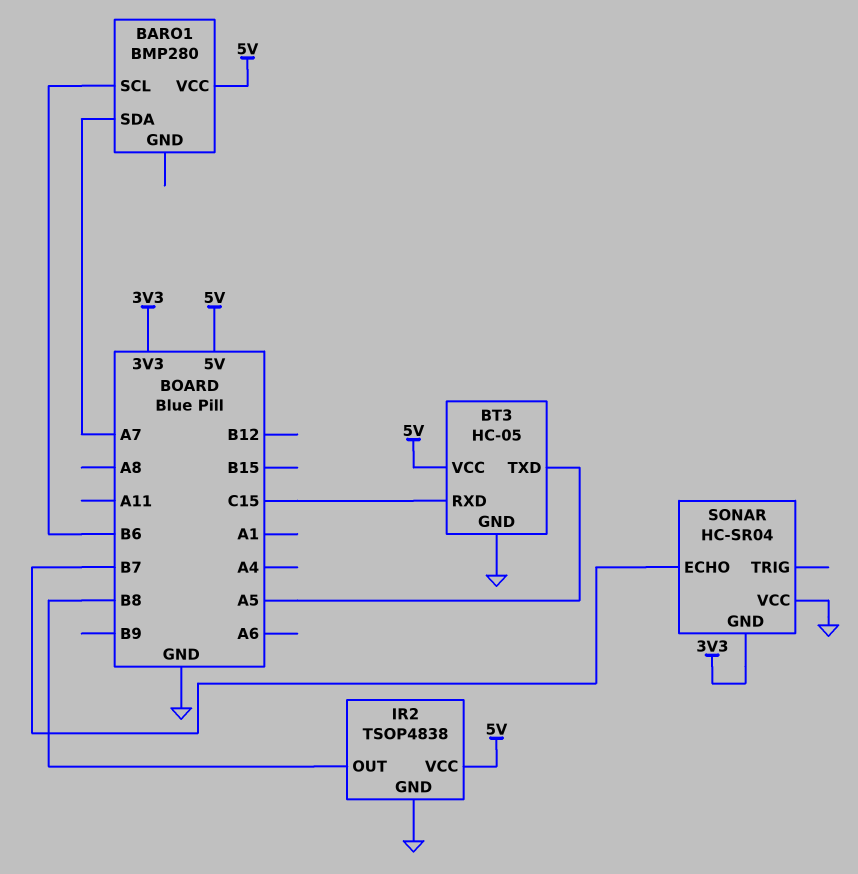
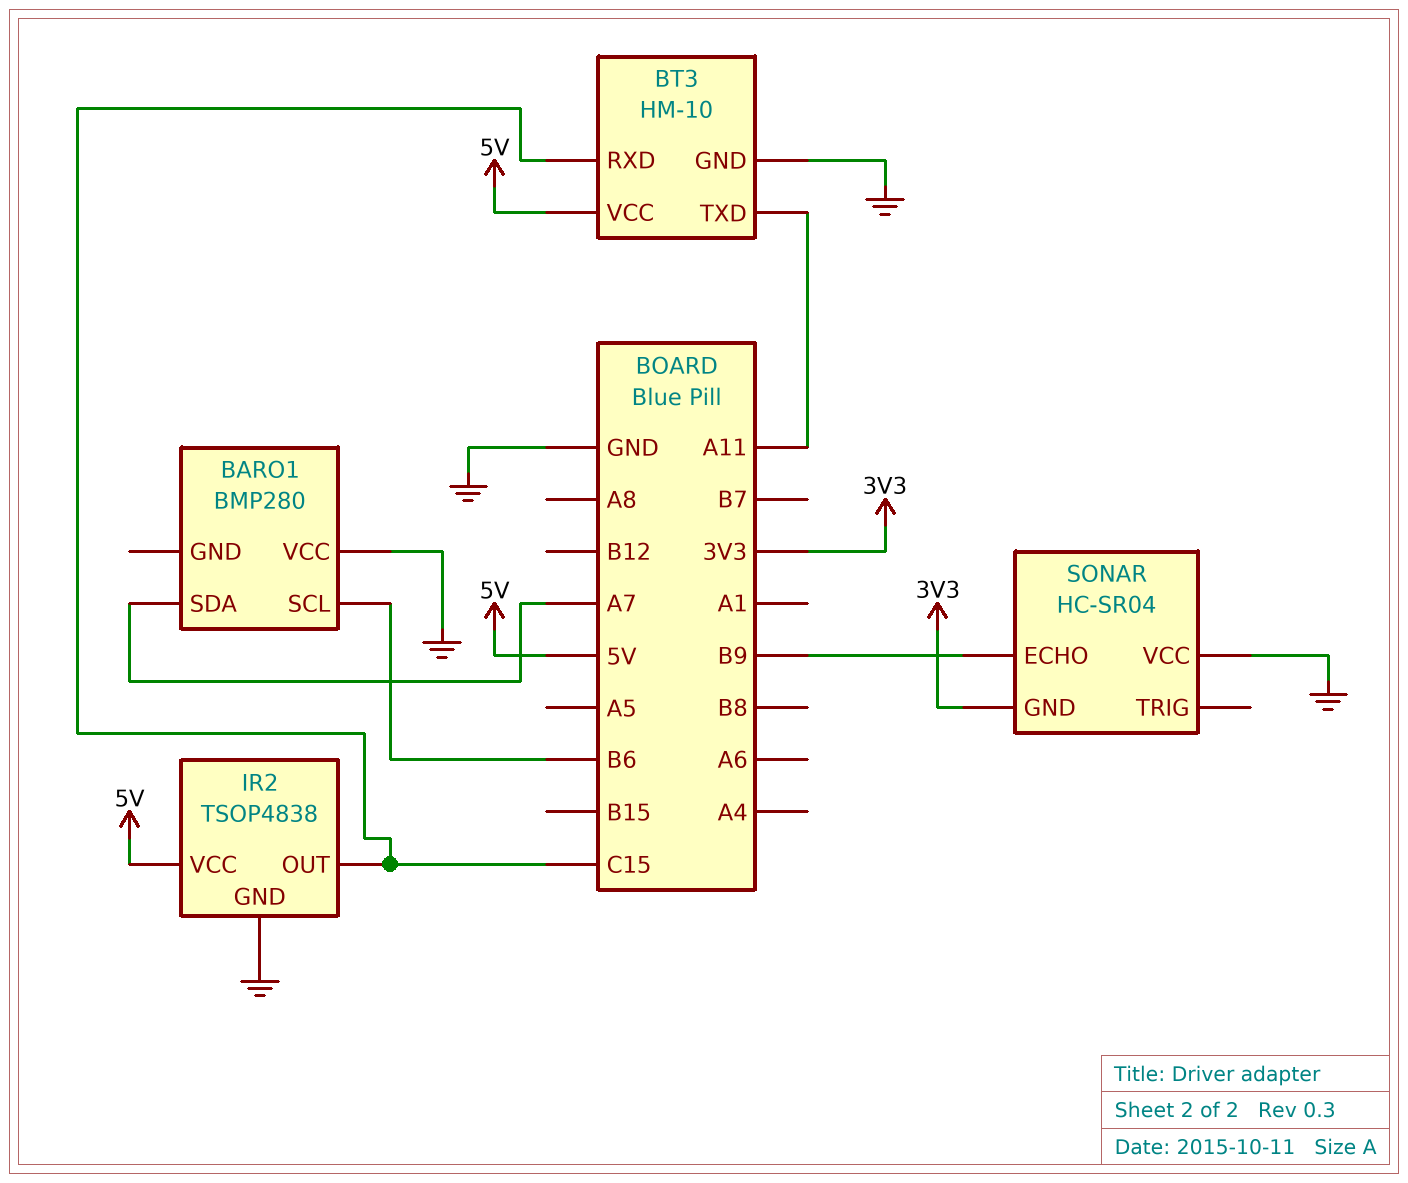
BARO1 pin VCC: 5V -> GND
BT3: HC-05 -> HM-10
BT3 pin TXD: A5 -> A11
IR2 pin OUT: B8 -> C15
SONAR pin ECHO: B7 -> B9

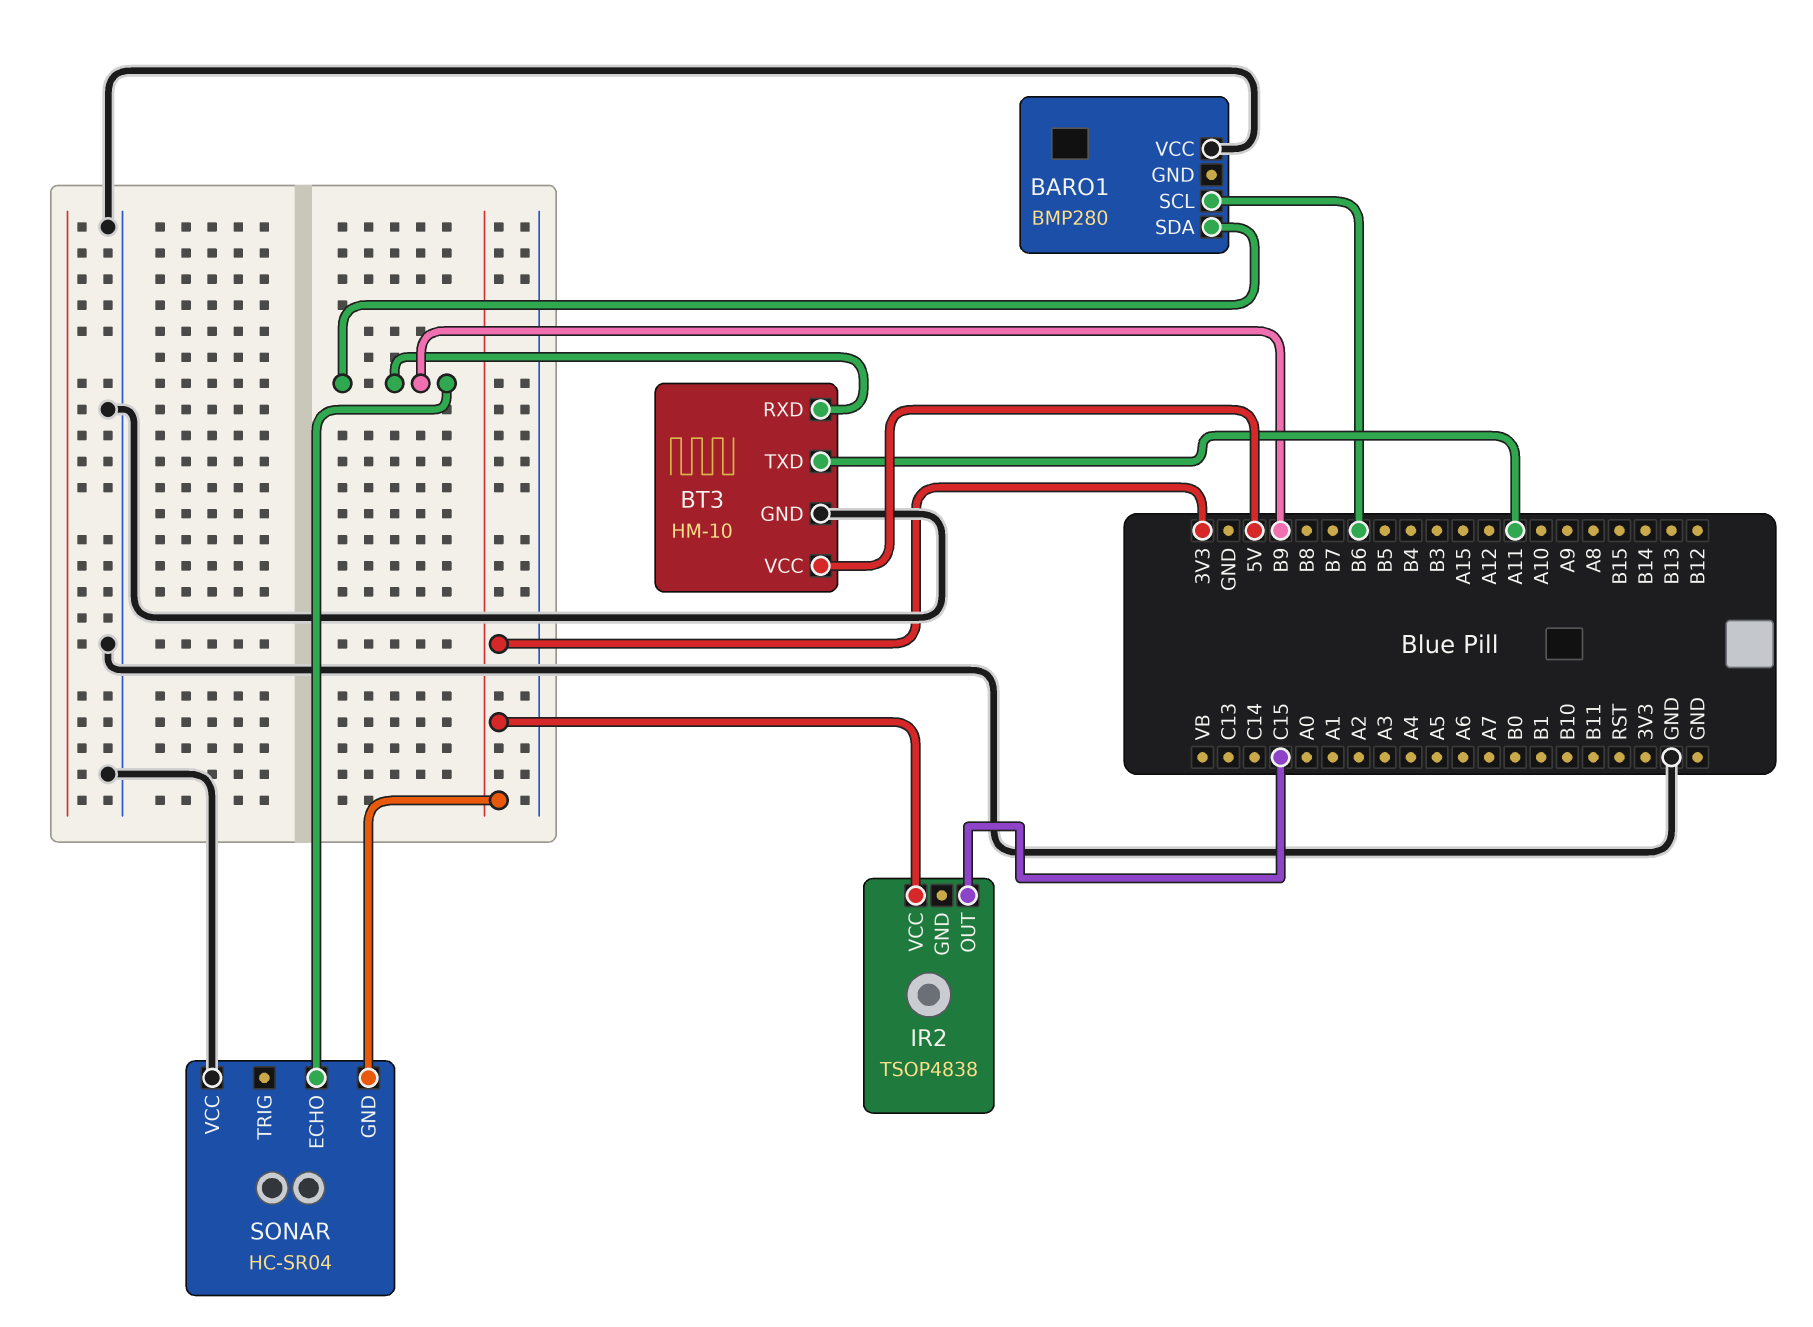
BARO1 pin SDA: A7 -> B9
BT3 pin RXD: C15 -> B9
IR2 pin GND: GND -> none
IR2 pin VCC: 5V -> 3V3

